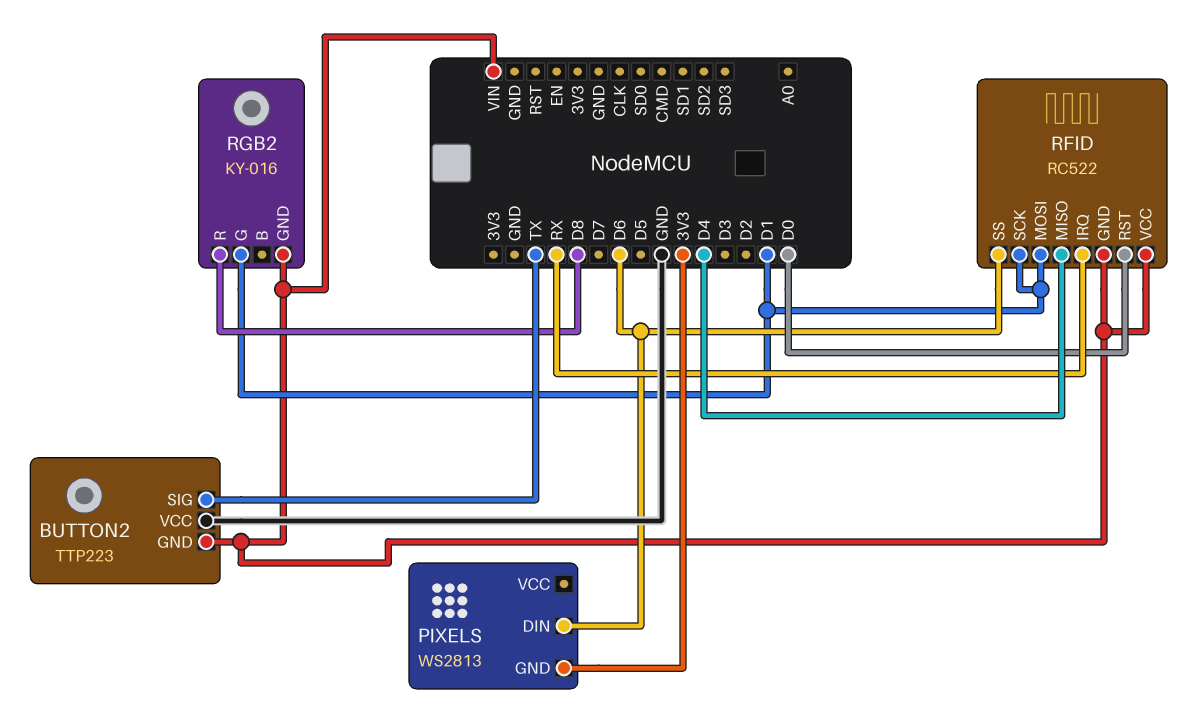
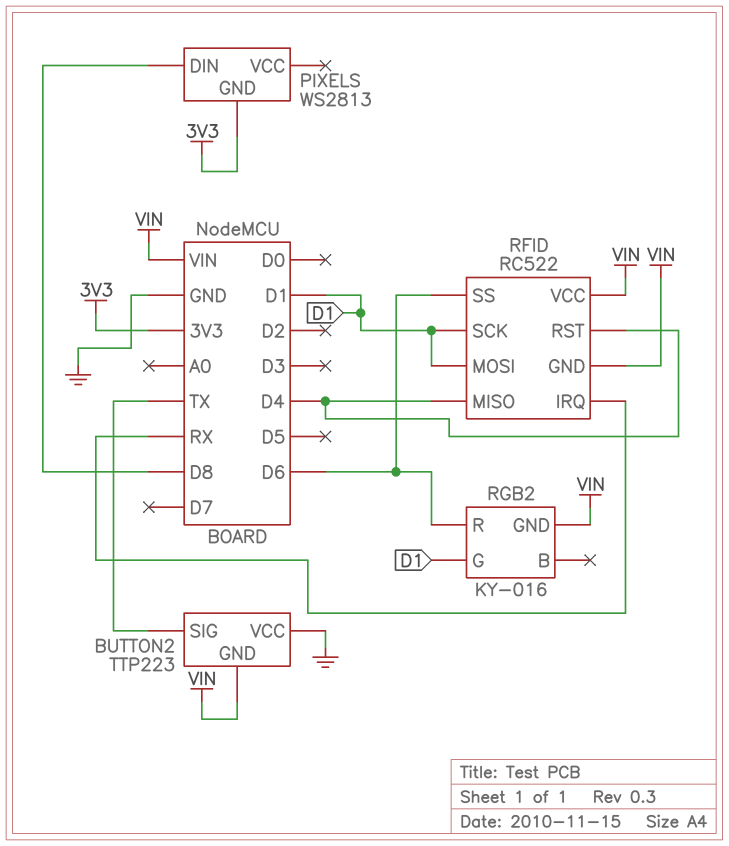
PIXELS pin DIN: D6 -> D8
RFID pin RST: D0 -> D4
RGB2 pin R: D8 -> D6

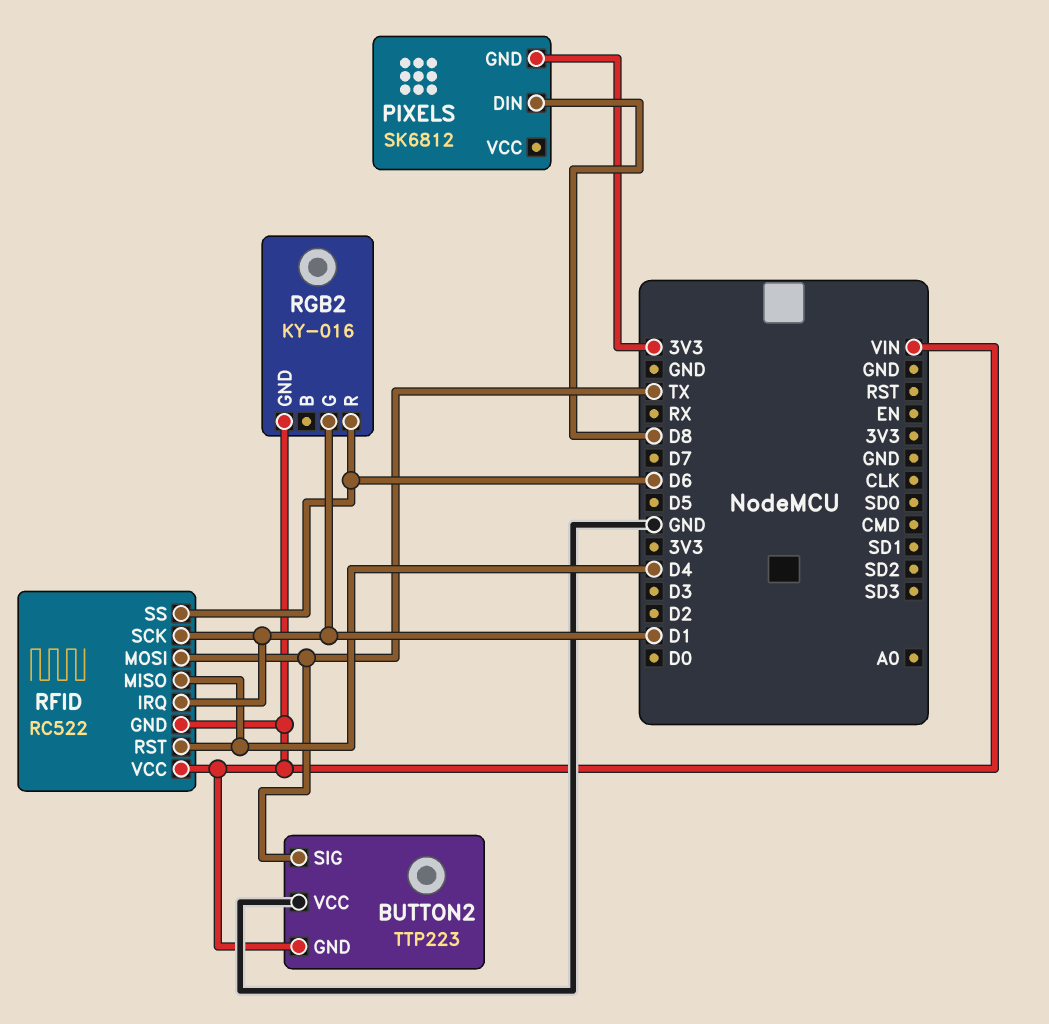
PIXELS: WS2813 -> SK6812
RFID pin IRQ: RX -> D1
RFID pin MOSI: D1 -> TX

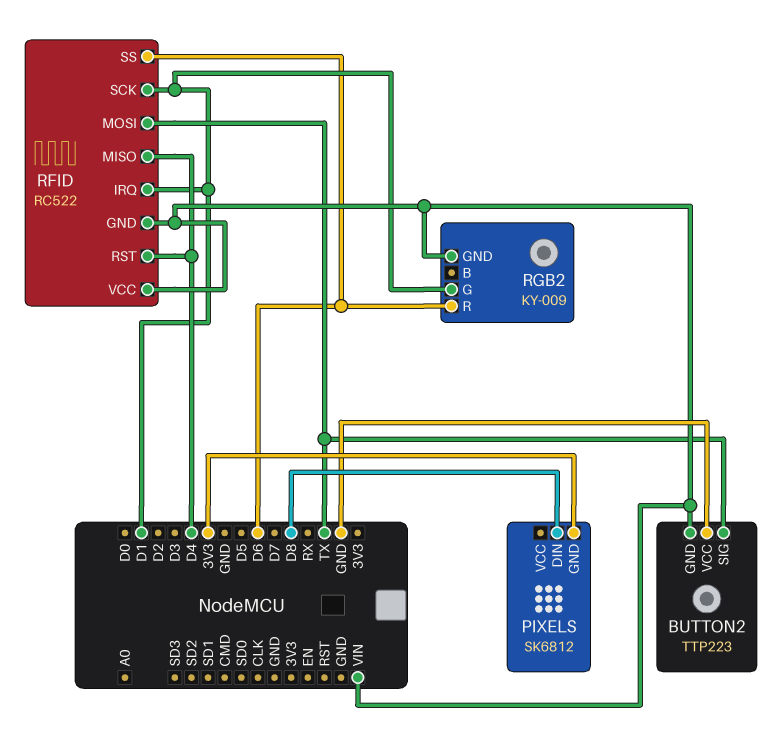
RGB2: KY-016 -> KY-009

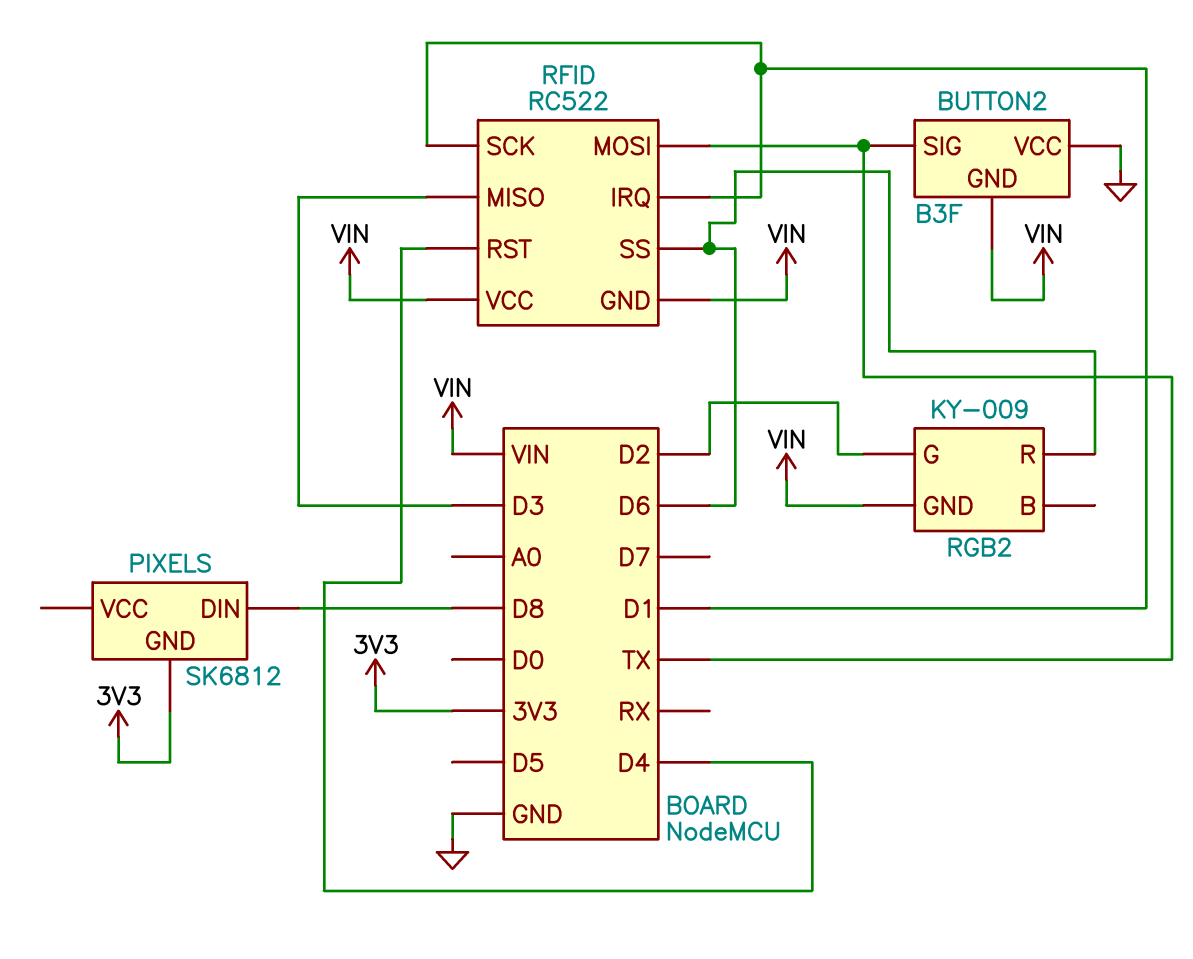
BUTTON2: TTP223 -> B3F
RFID pin MISO: D4 -> D3
RGB2 pin G: D1 -> D2

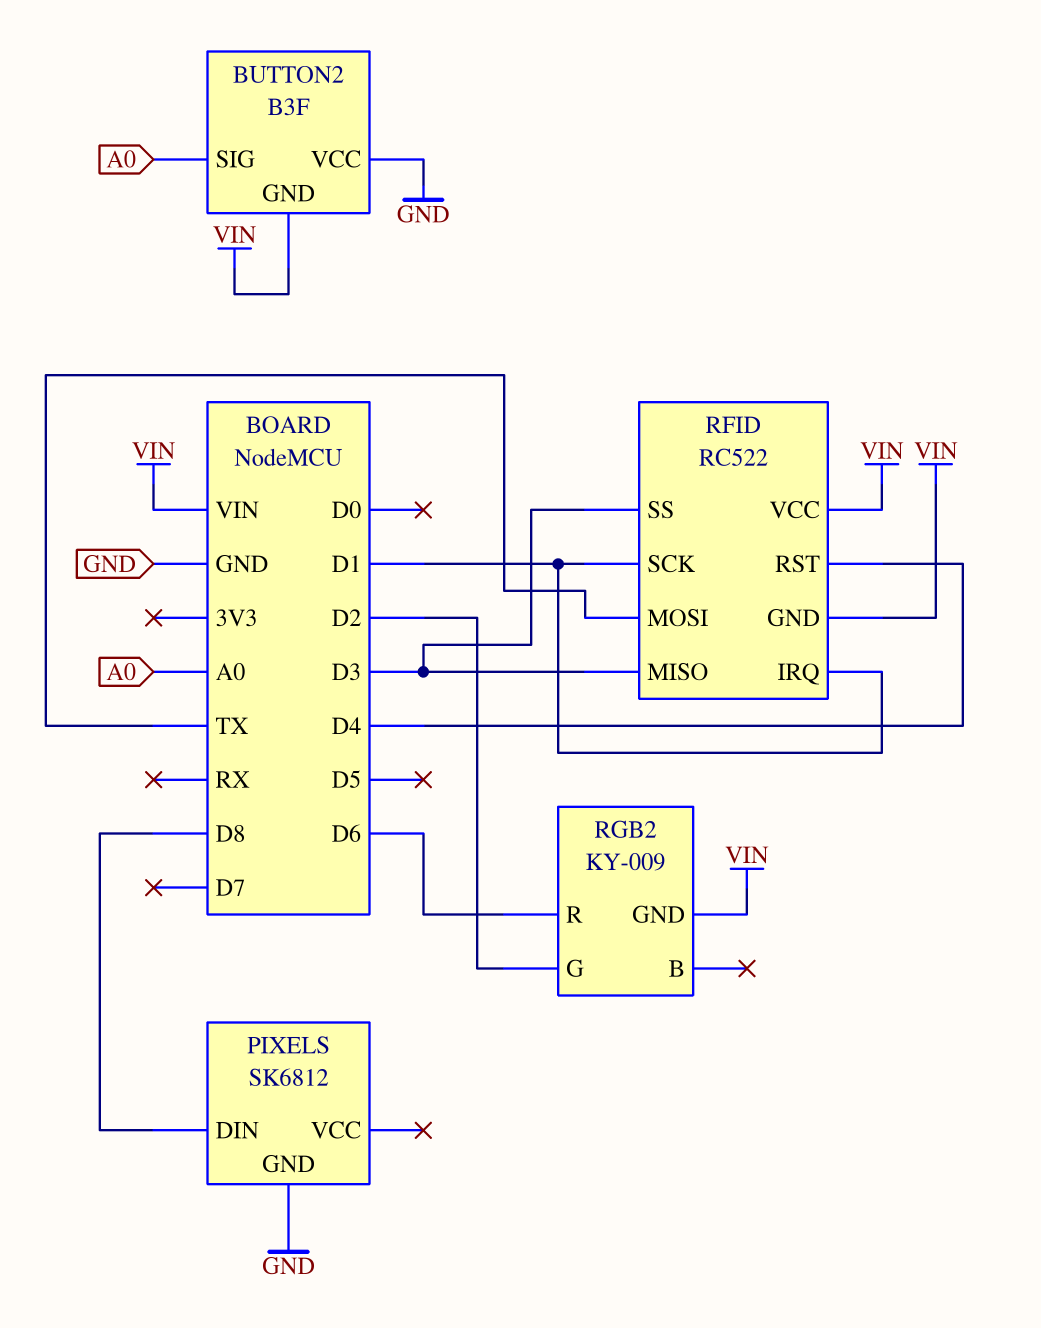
BUTTON2 pin SIG: TX -> A0
PIXELS pin GND: 3V3 -> GND
RFID pin SS: D6 -> D3

